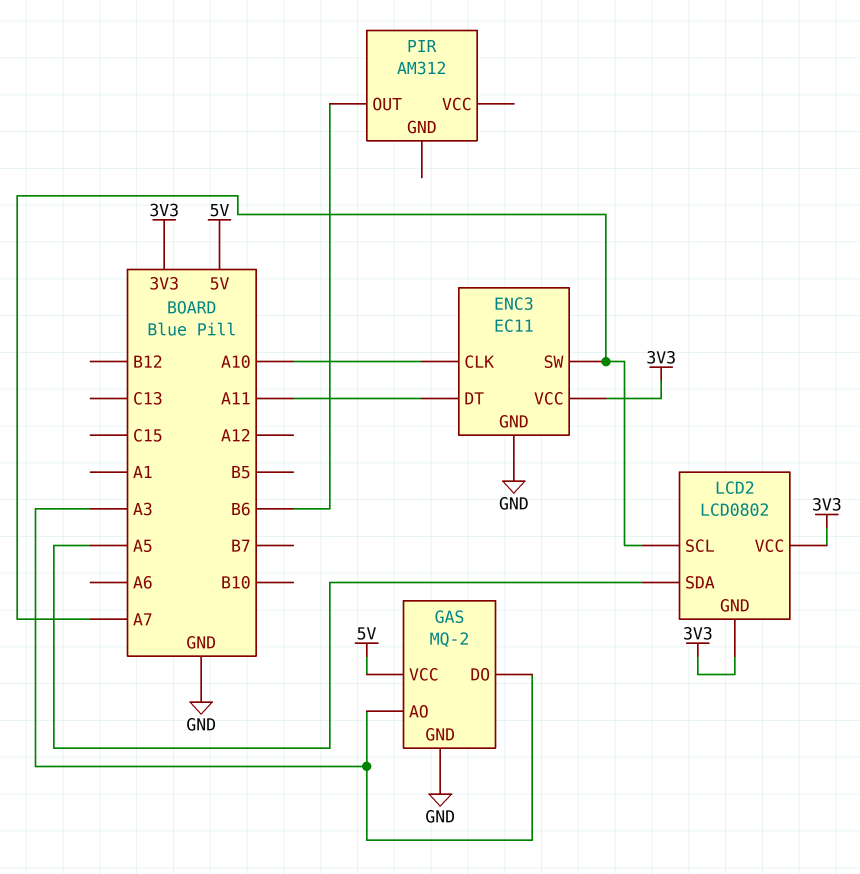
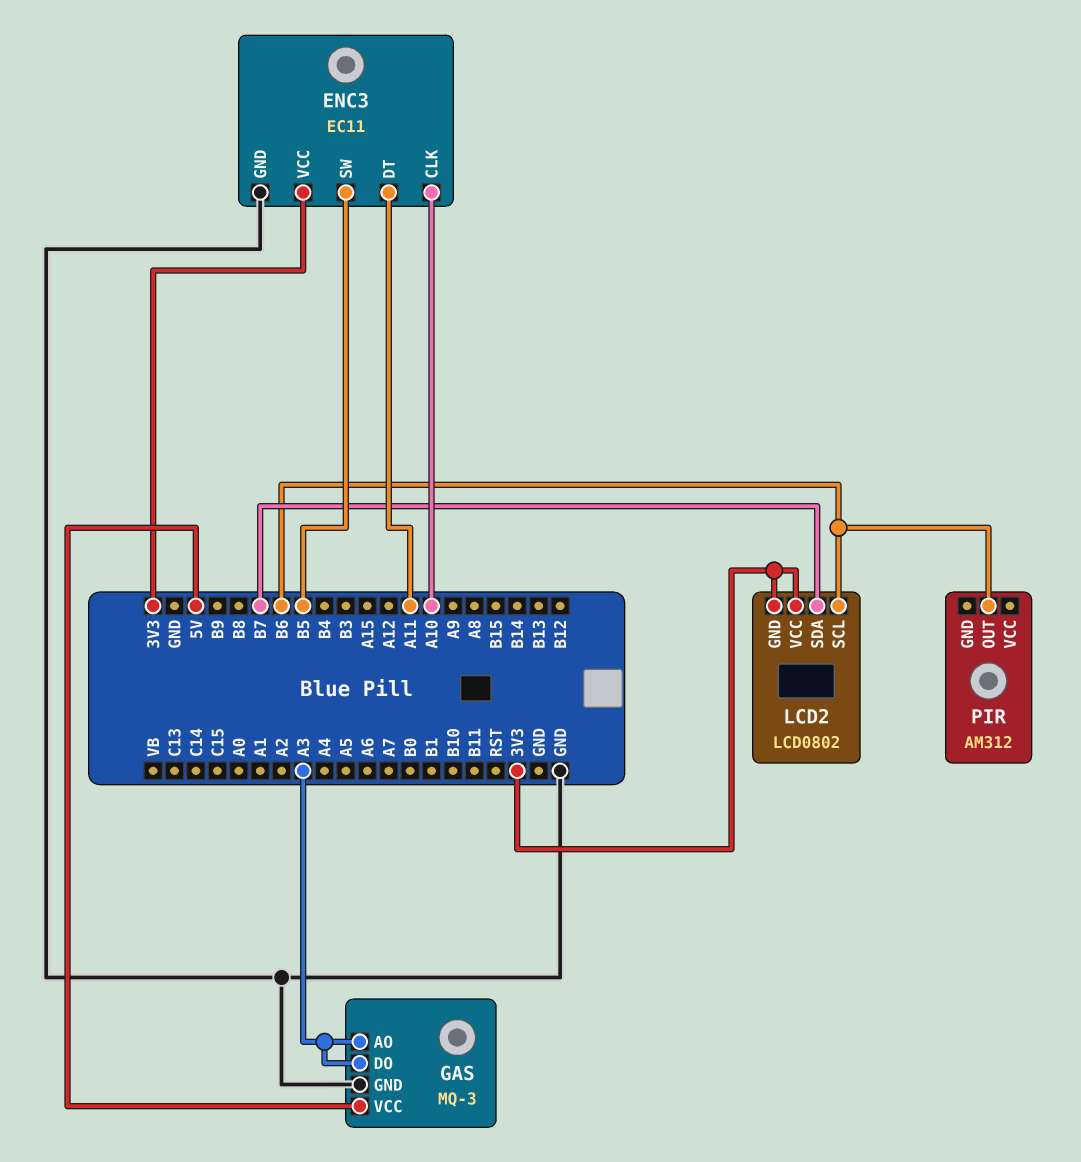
ENC3 pin SW: A7 -> B5
GAS: MQ-2 -> MQ-3
LCD2 pin SCL: A7 -> B6
LCD2 pin SDA: A5 -> B7

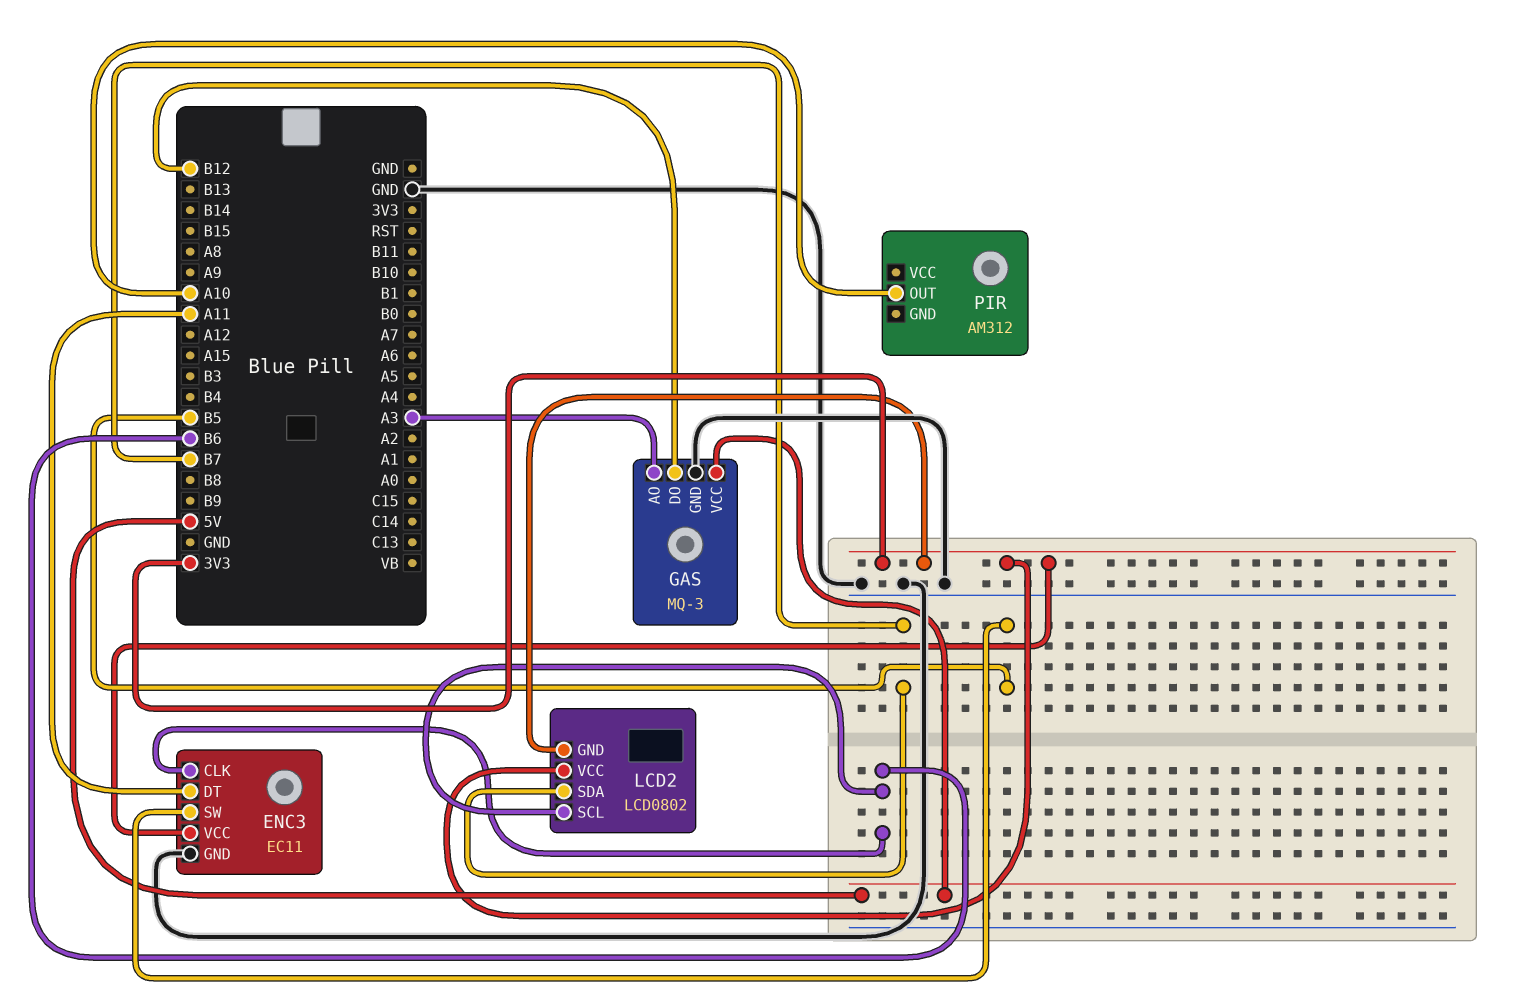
ENC3 pin CLK: A10 -> B6
GAS pin DO: A3 -> B12
PIR pin OUT: B6 -> A10

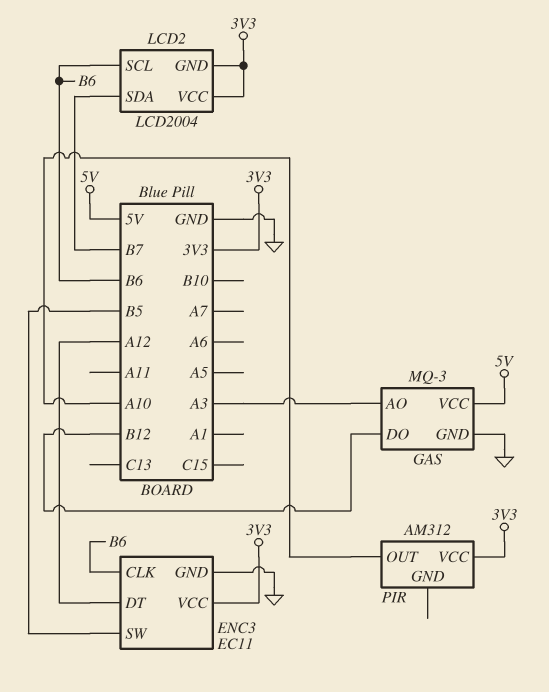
ENC3 pin DT: A11 -> A12
LCD2: LCD0802 -> LCD2004
PIR pin VCC: none -> 3V3

